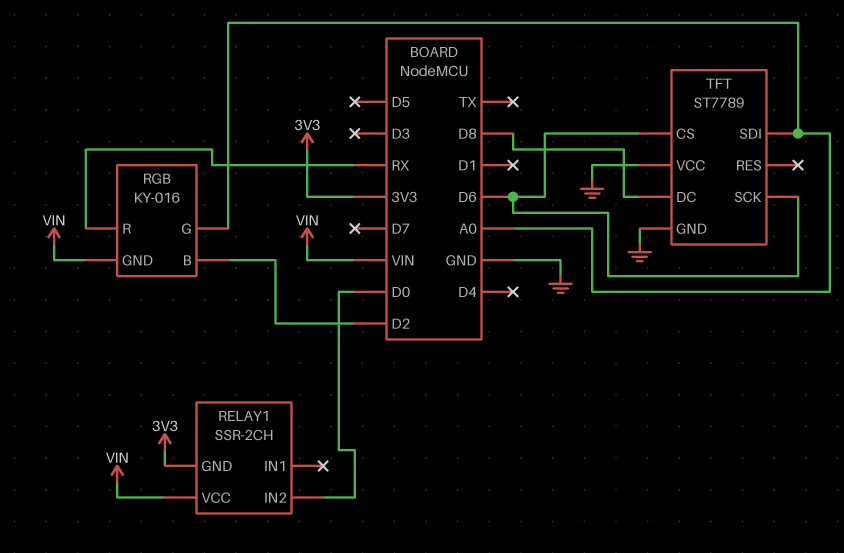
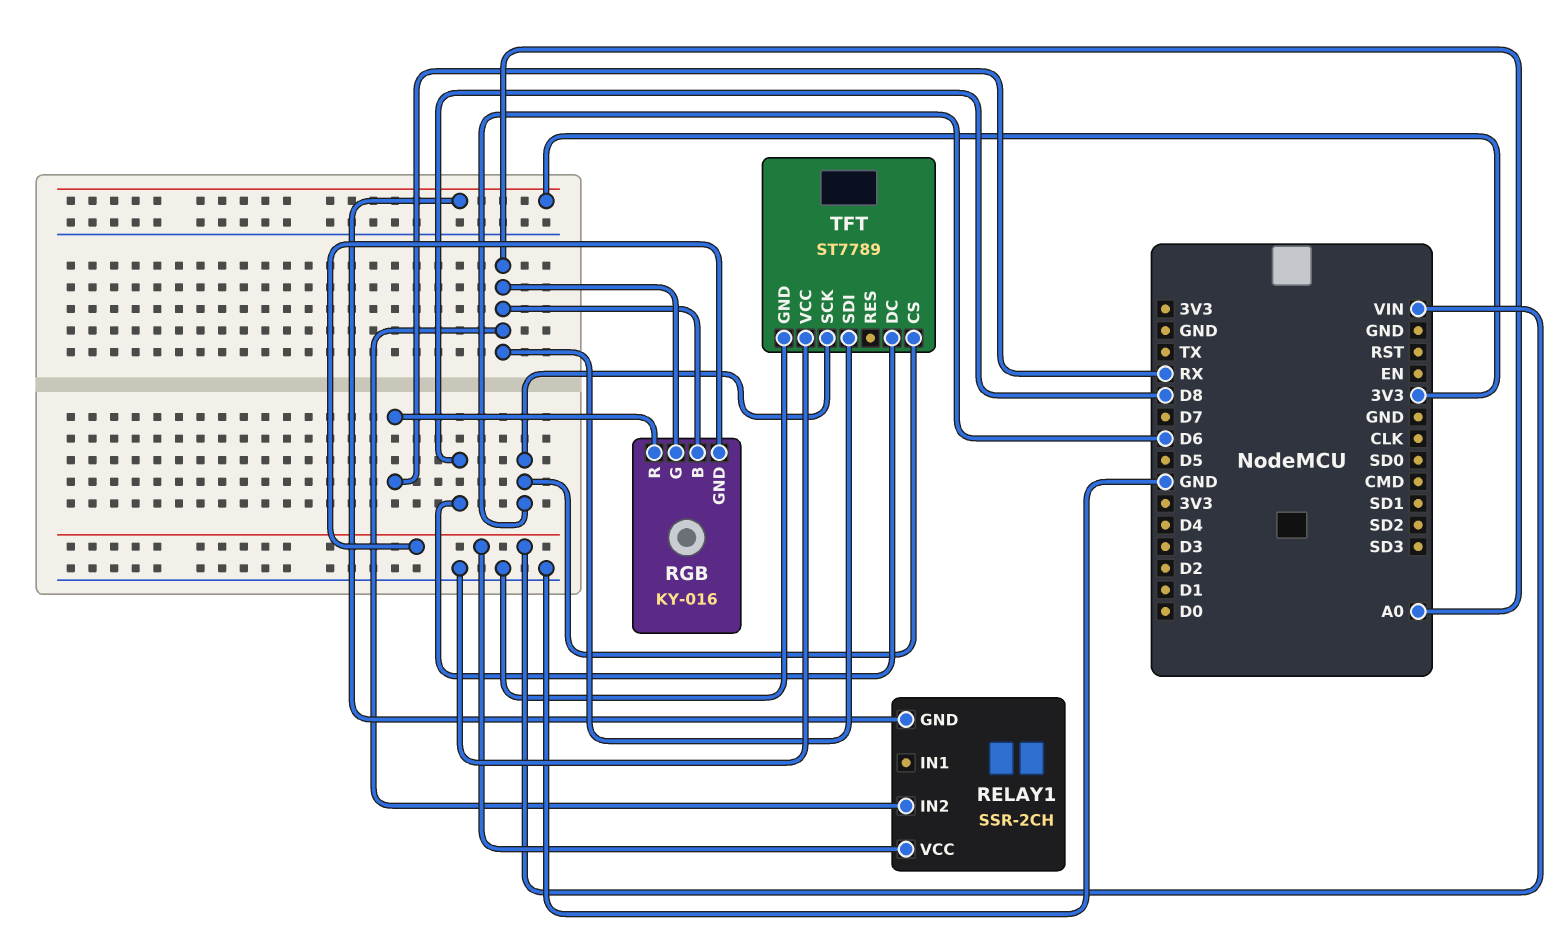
RELAY1 pin IN2: D0 -> A0
RGB pin B: D2 -> A0

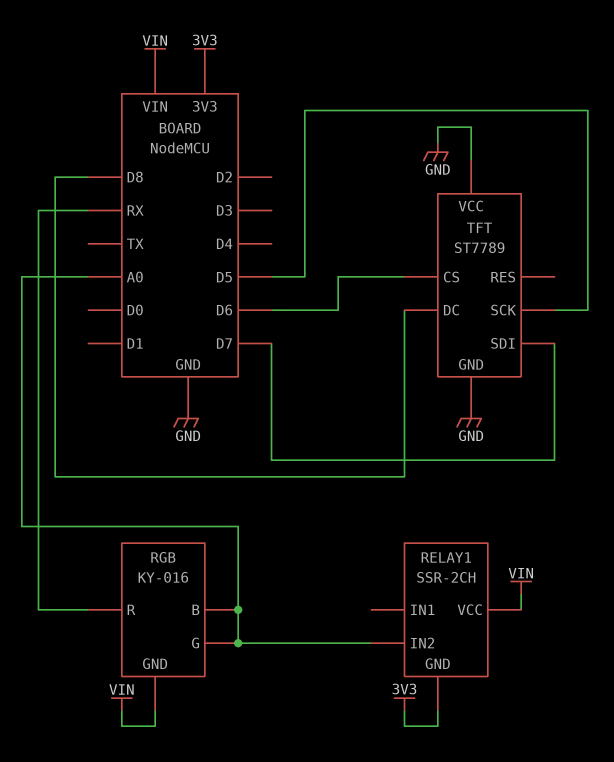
TFT pin SCK: D6 -> D5
TFT pin SDI: A0 -> D7

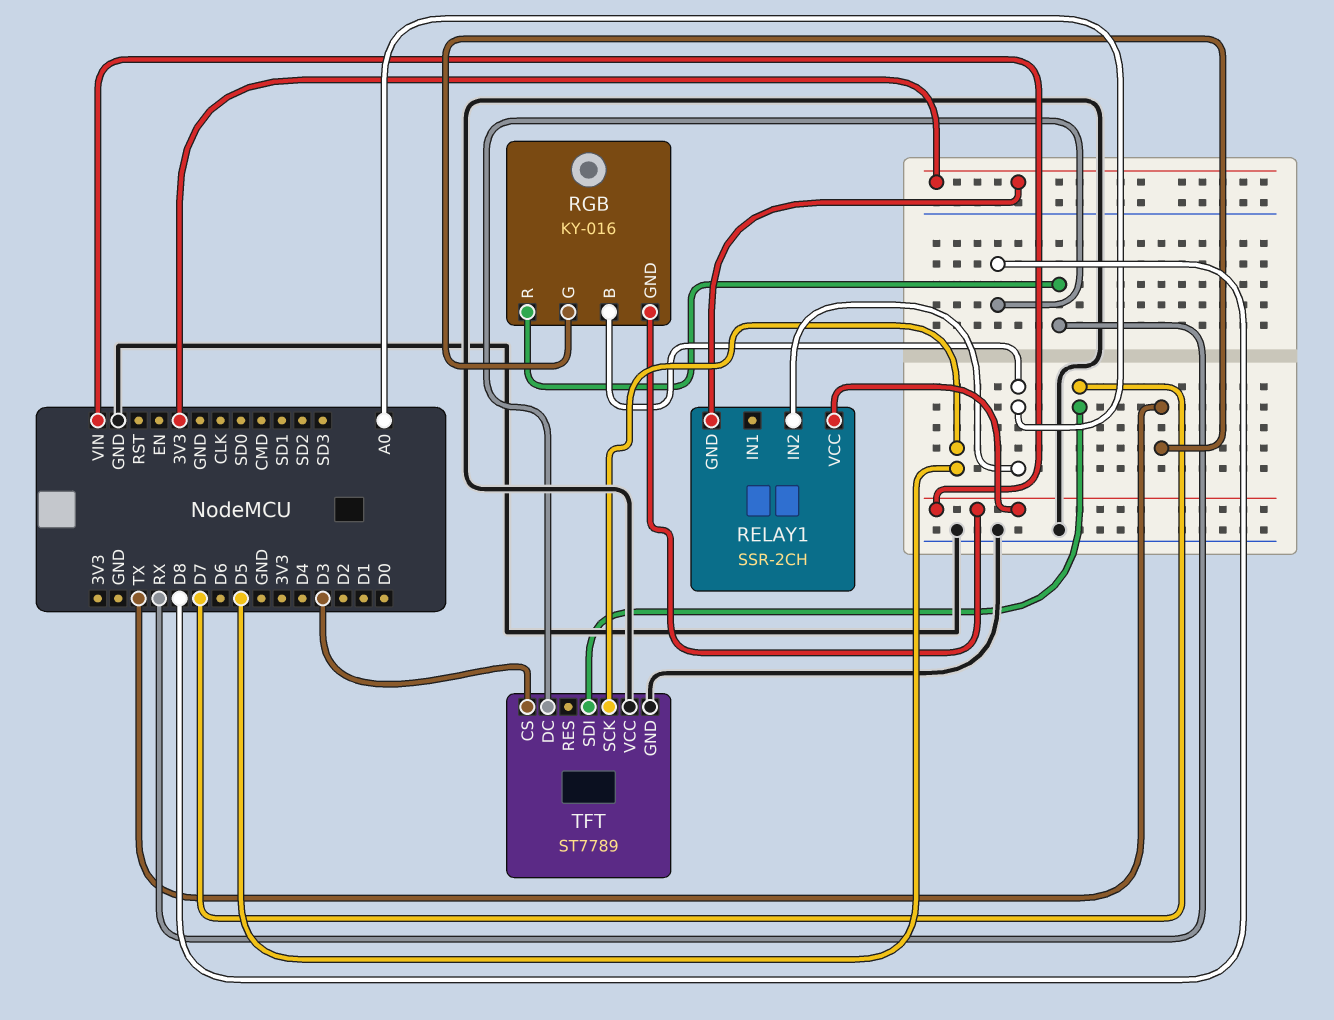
RGB pin G: A0 -> TX
TFT pin CS: D6 -> D3

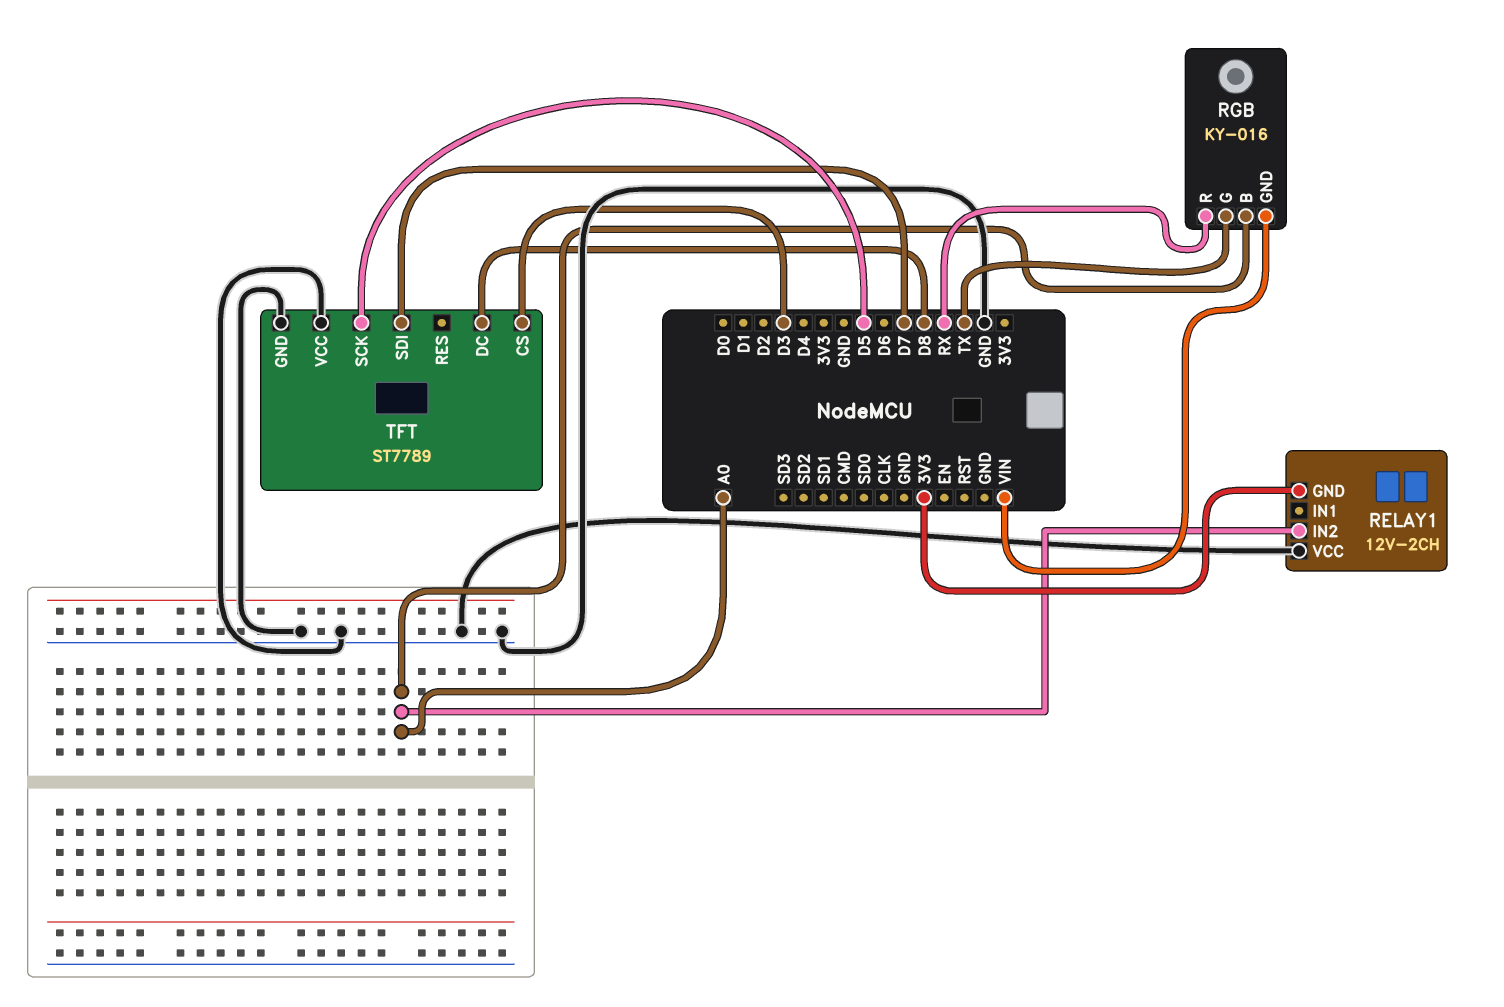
RELAY1: SSR-2CH -> 12V-2CH
RELAY1 pin VCC: VIN -> GND

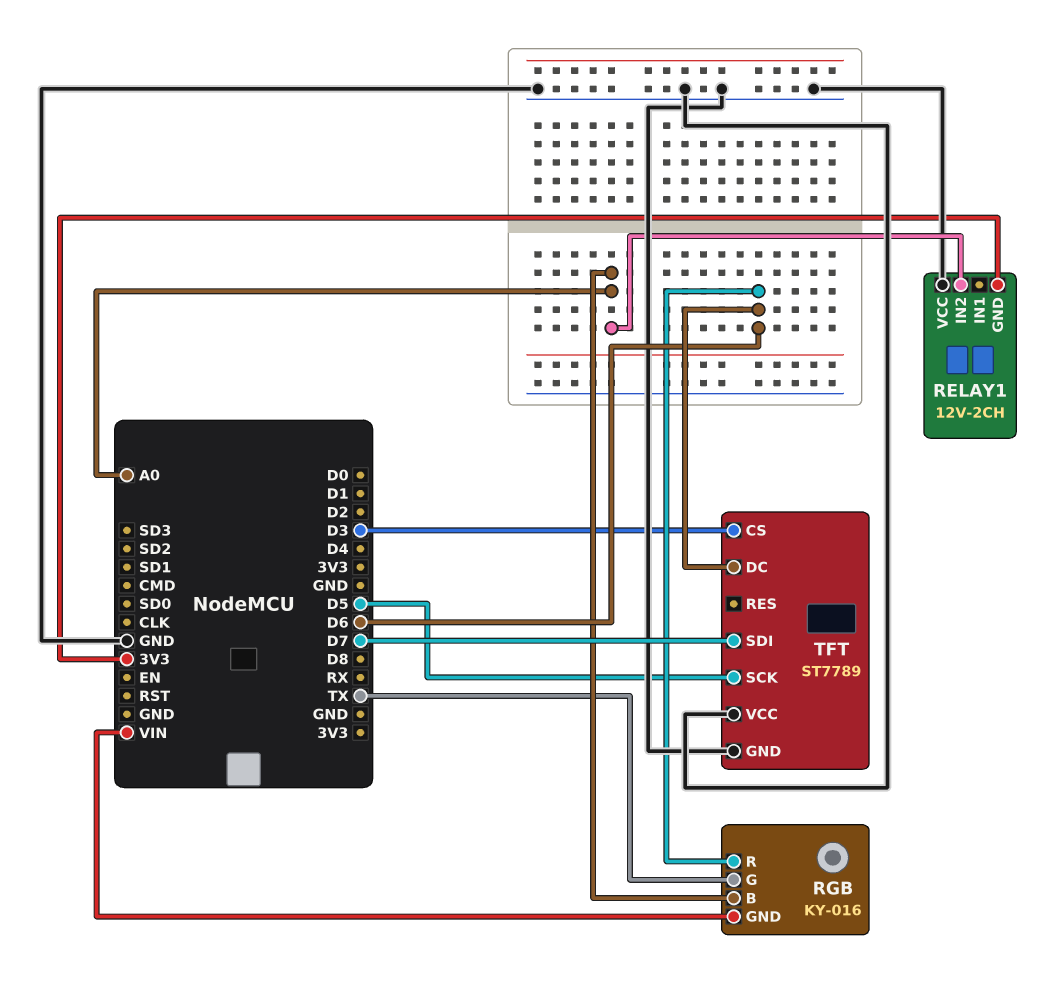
RGB pin R: RX -> D6
TFT pin DC: D8 -> D6

